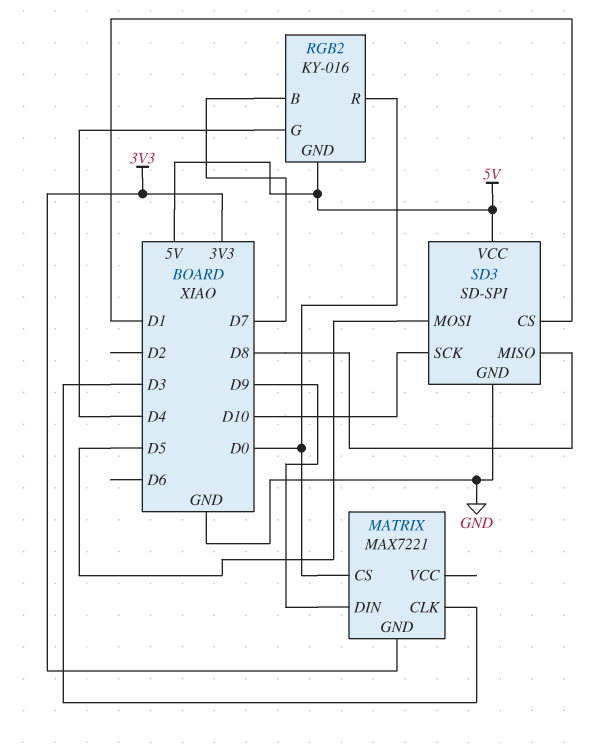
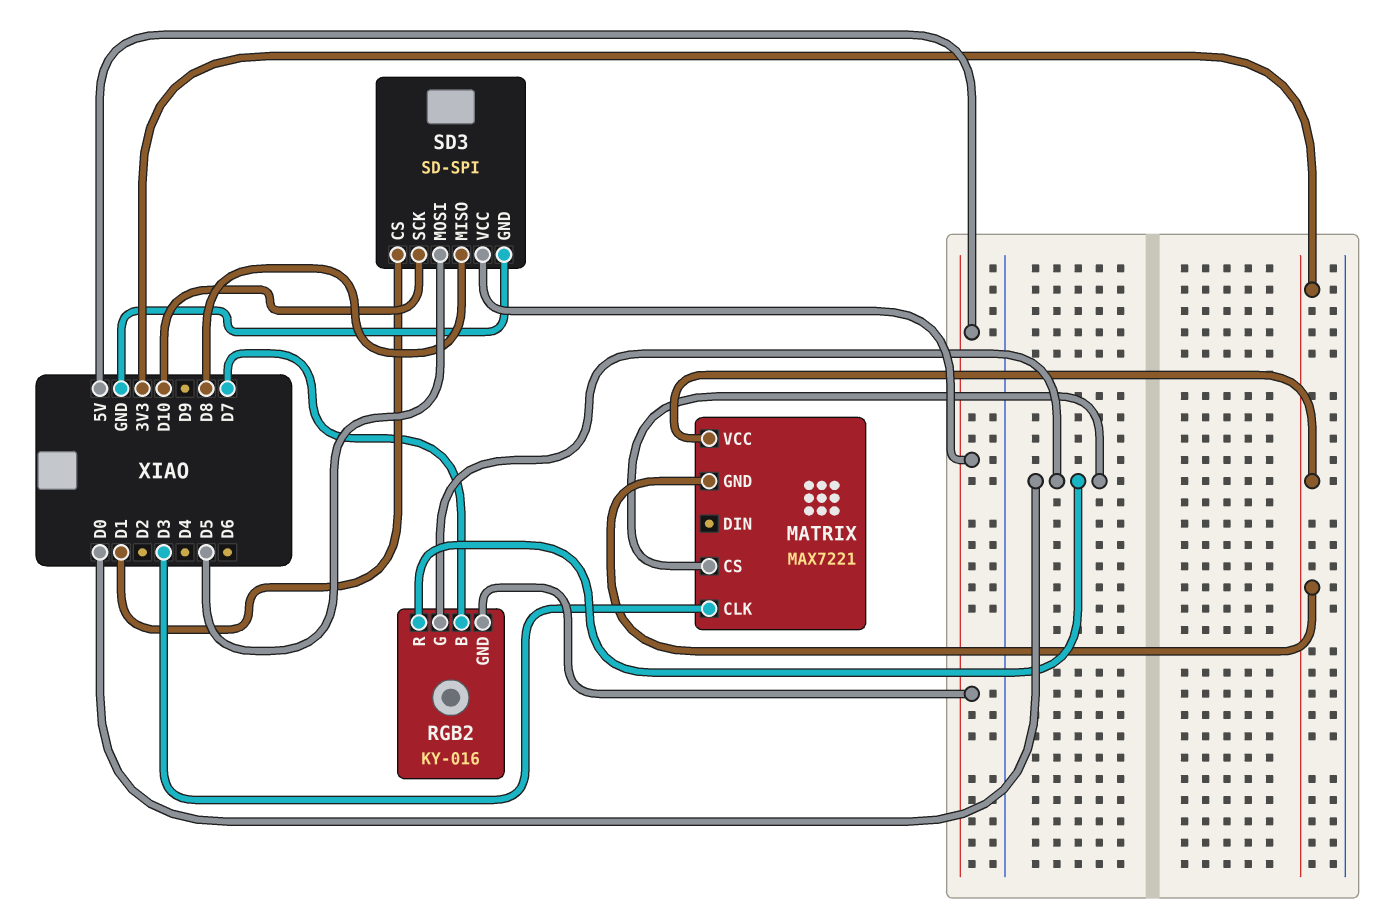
MATRIX pin DIN: D9 -> none
MATRIX pin VCC: none -> 3V3
RGB2 pin G: D4 -> D0

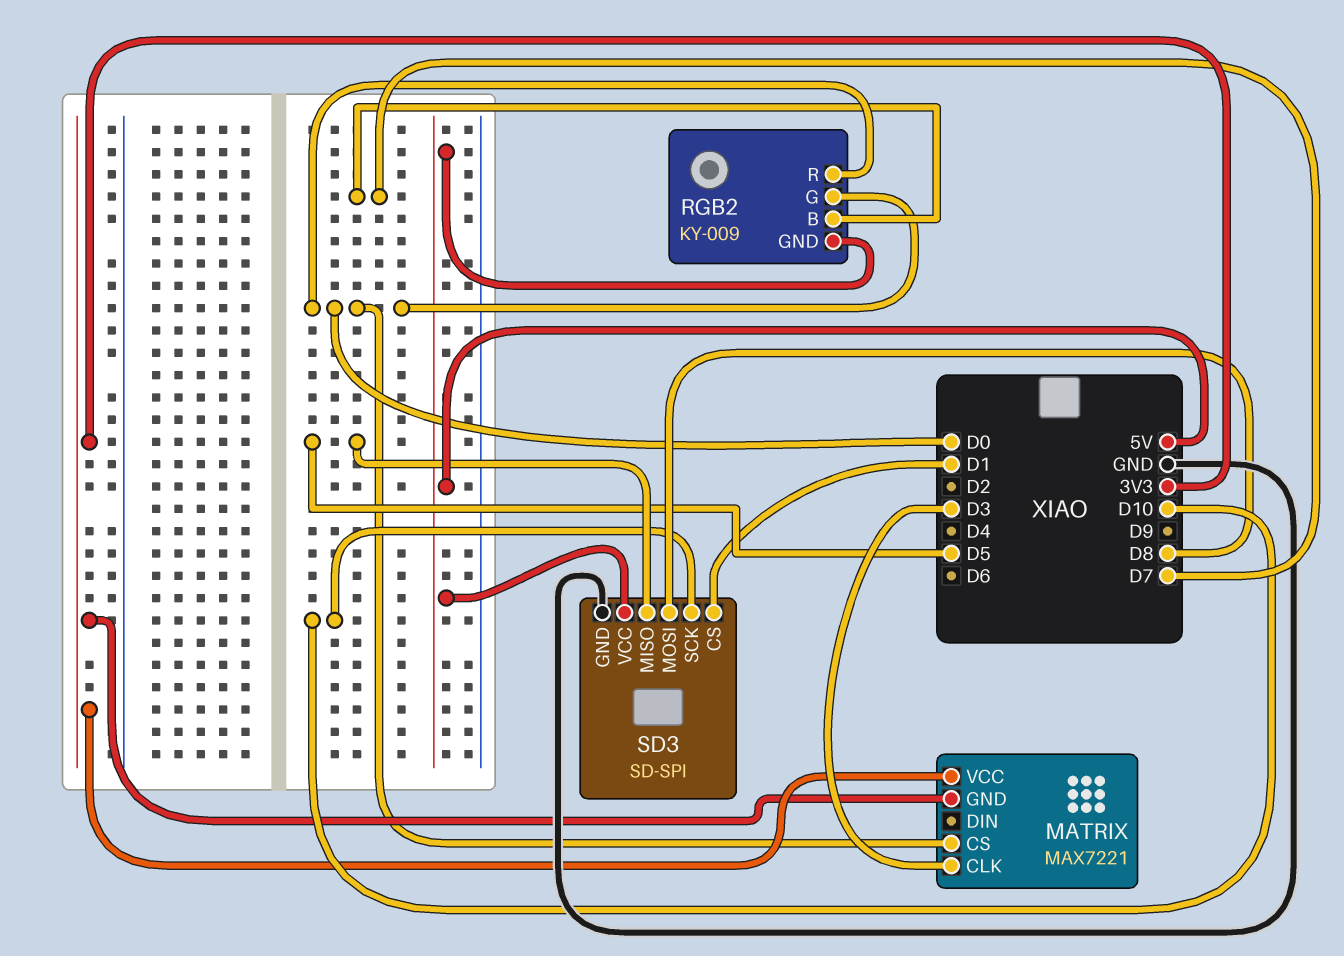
RGB2: KY-016 -> KY-009
SD3 pin MISO: D8 -> D5
SD3 pin MOSI: D5 -> D8

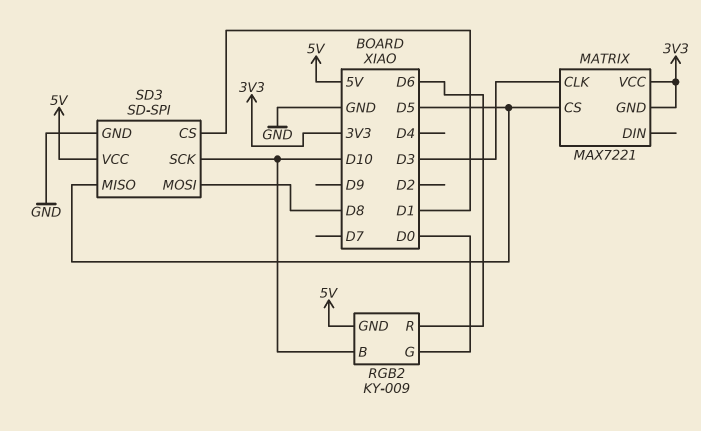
MATRIX pin CS: D0 -> D5
RGB2 pin B: D7 -> D10
RGB2 pin R: D0 -> D6

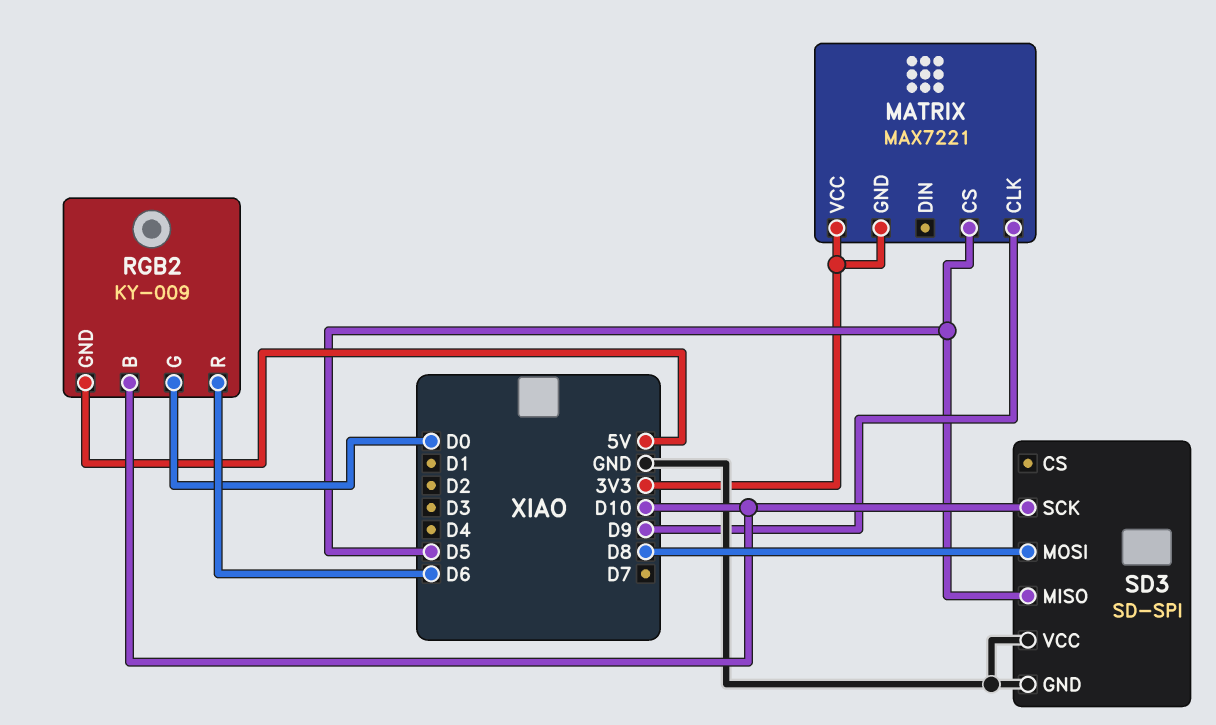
MATRIX pin CLK: D3 -> D9
SD3 pin CS: D1 -> none
SD3 pin VCC: 5V -> GND

